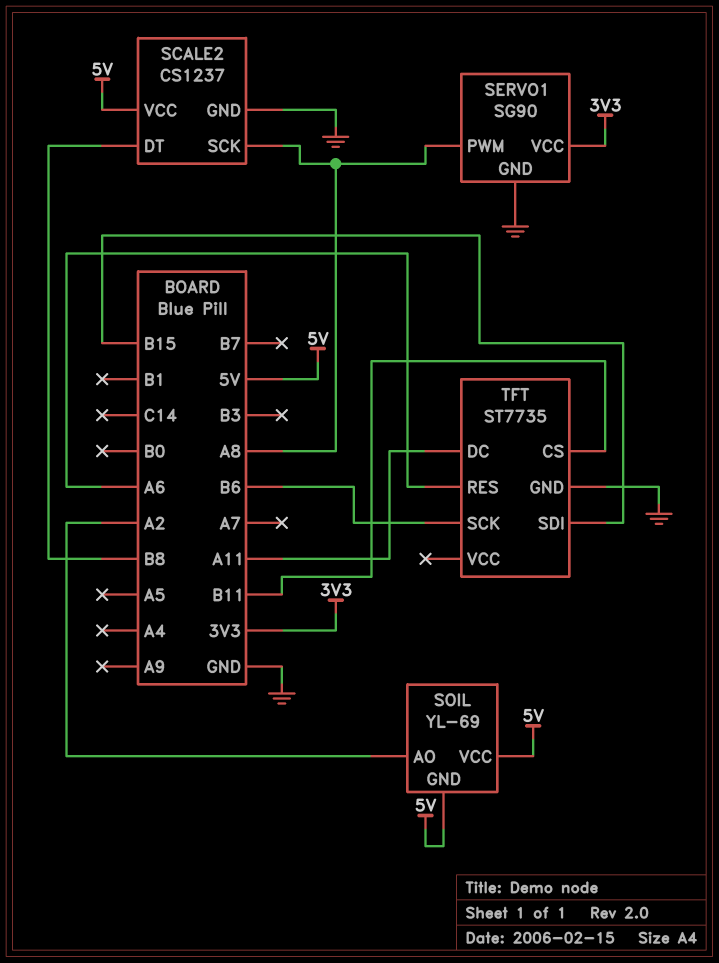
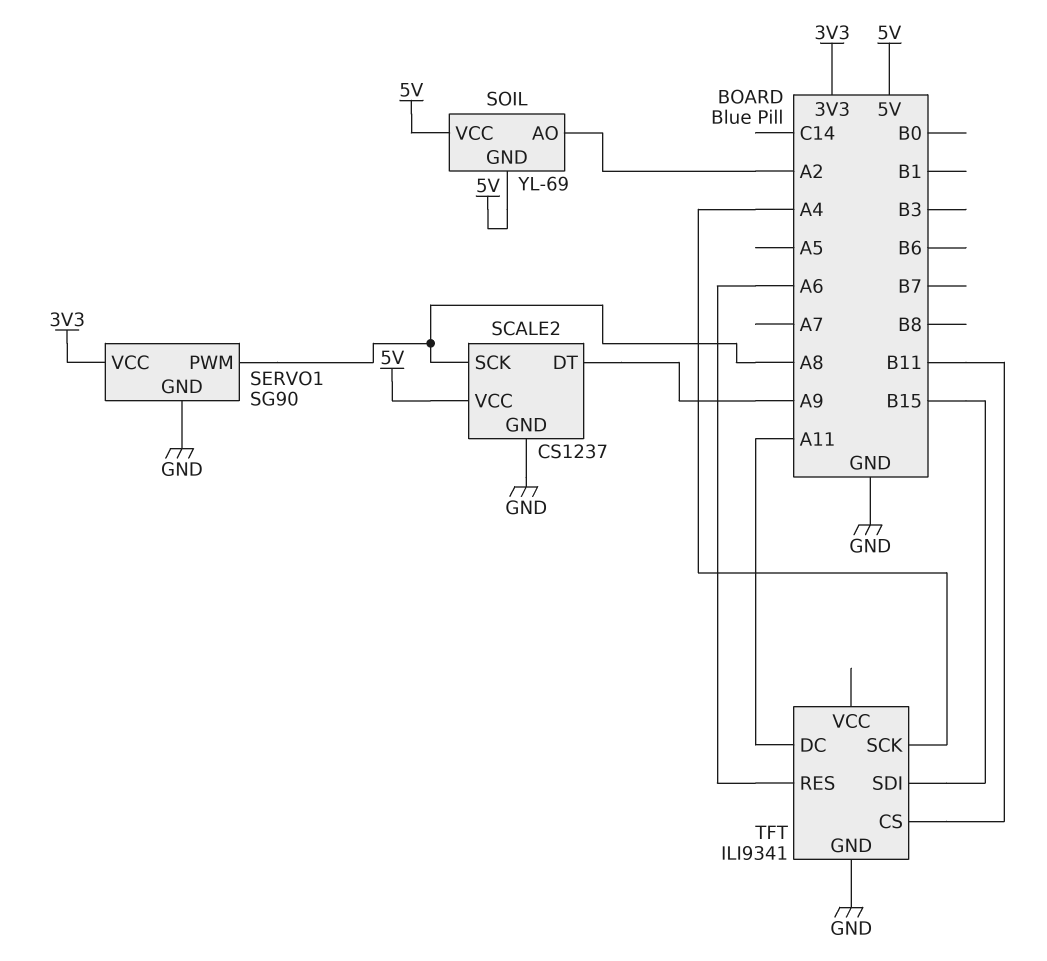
SCALE2 pin DT: B8 -> A9
TFT: ST7735 -> ILI9341
TFT pin SCK: B6 -> A4

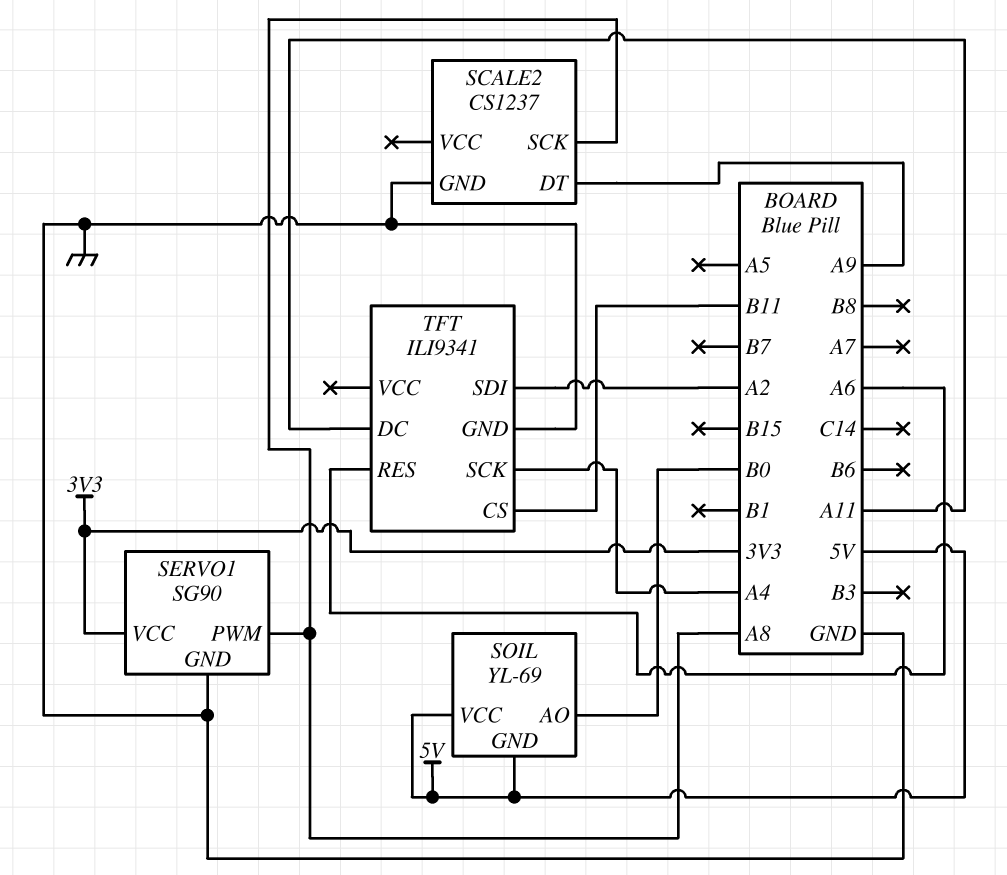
SCALE2 pin VCC: 5V -> none
SOIL pin AO: A2 -> B0
TFT pin SDI: B15 -> A2

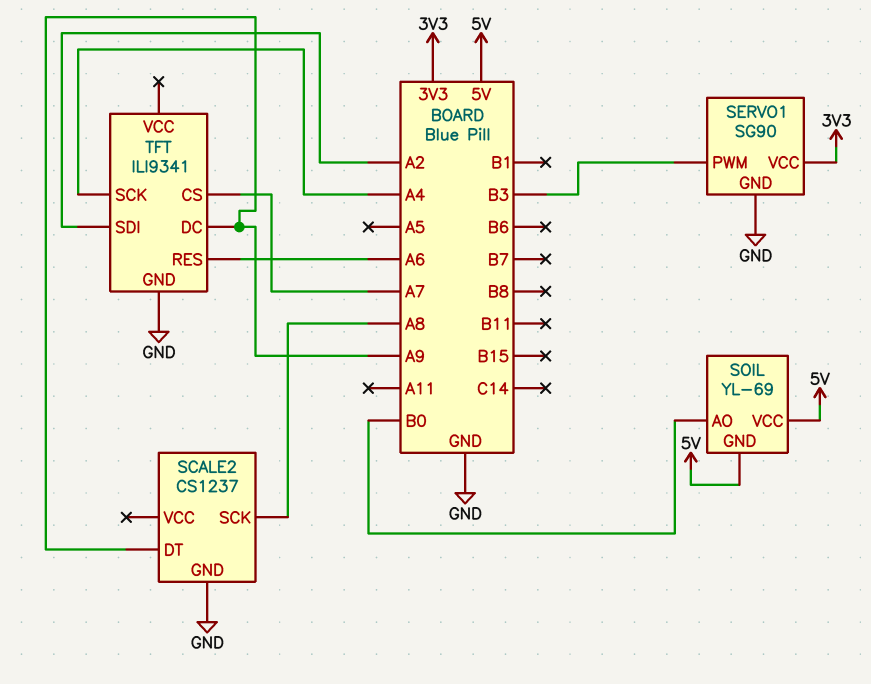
SERVO1 pin PWM: A8 -> B3
TFT pin CS: B11 -> A7
TFT pin DC: A11 -> A9

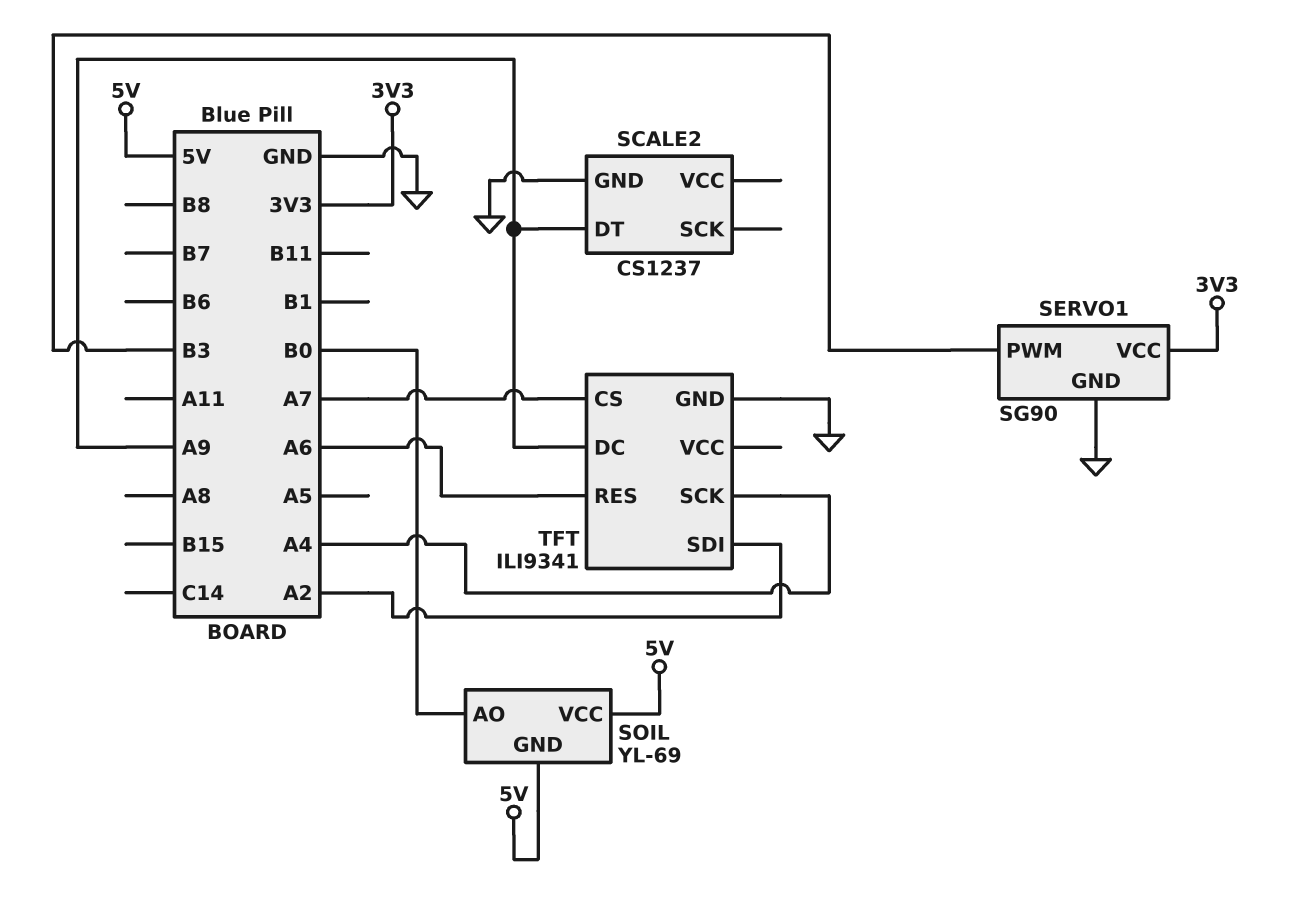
SCALE2 pin SCK: A8 -> none

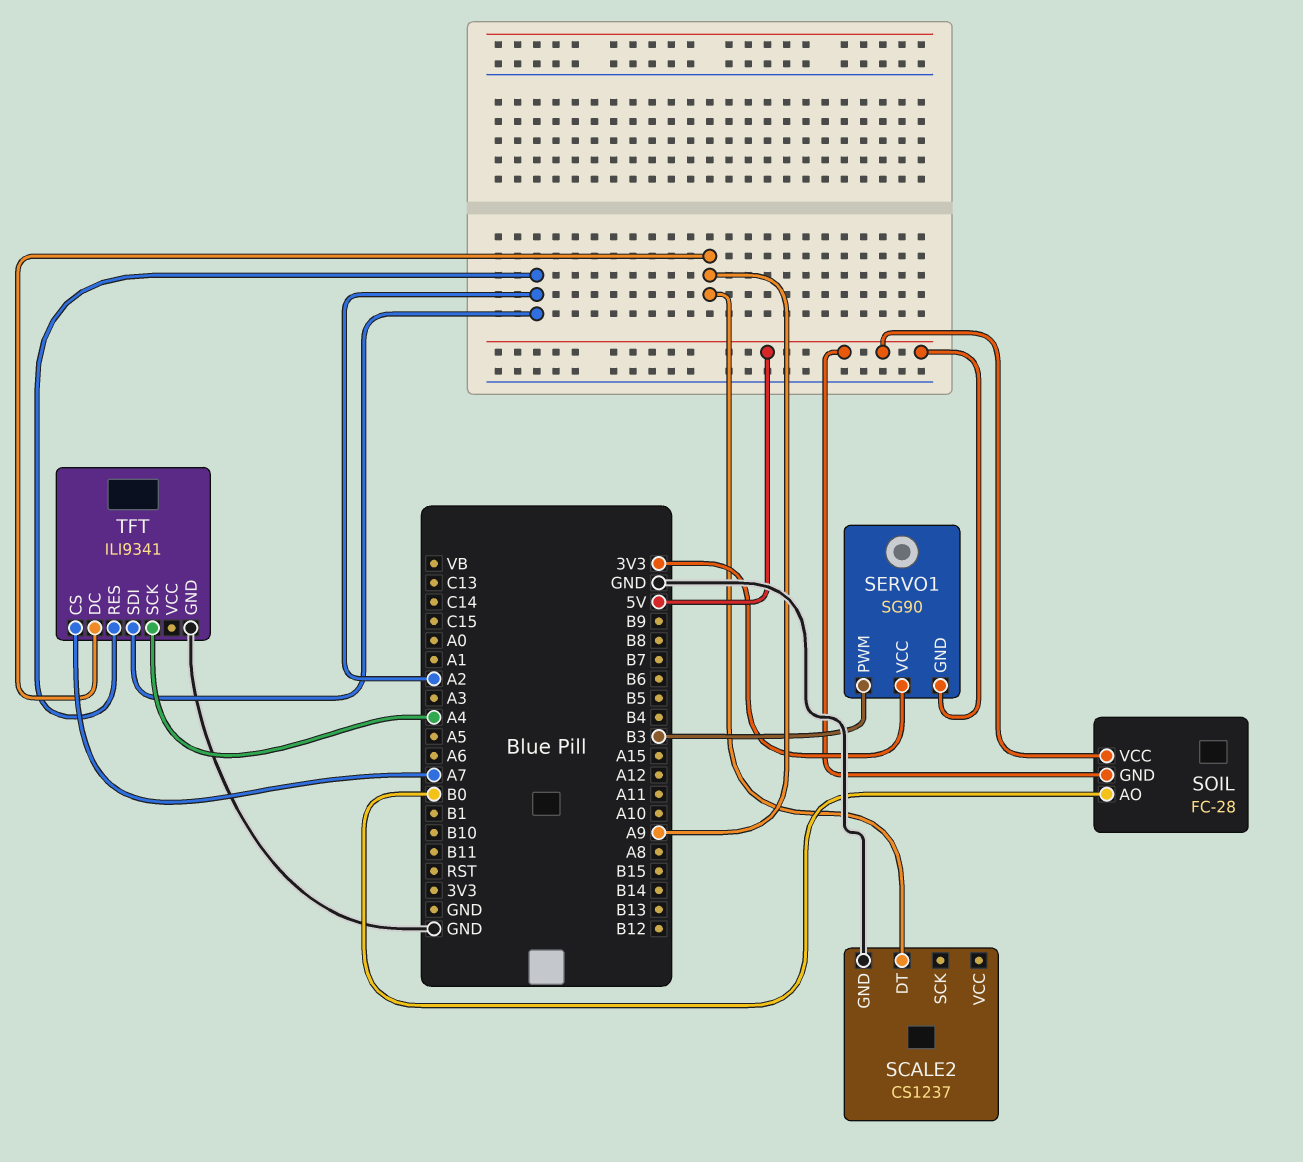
SERVO1 pin GND: GND -> 5V
SOIL: YL-69 -> FC-28
TFT pin RES: A6 -> A2

